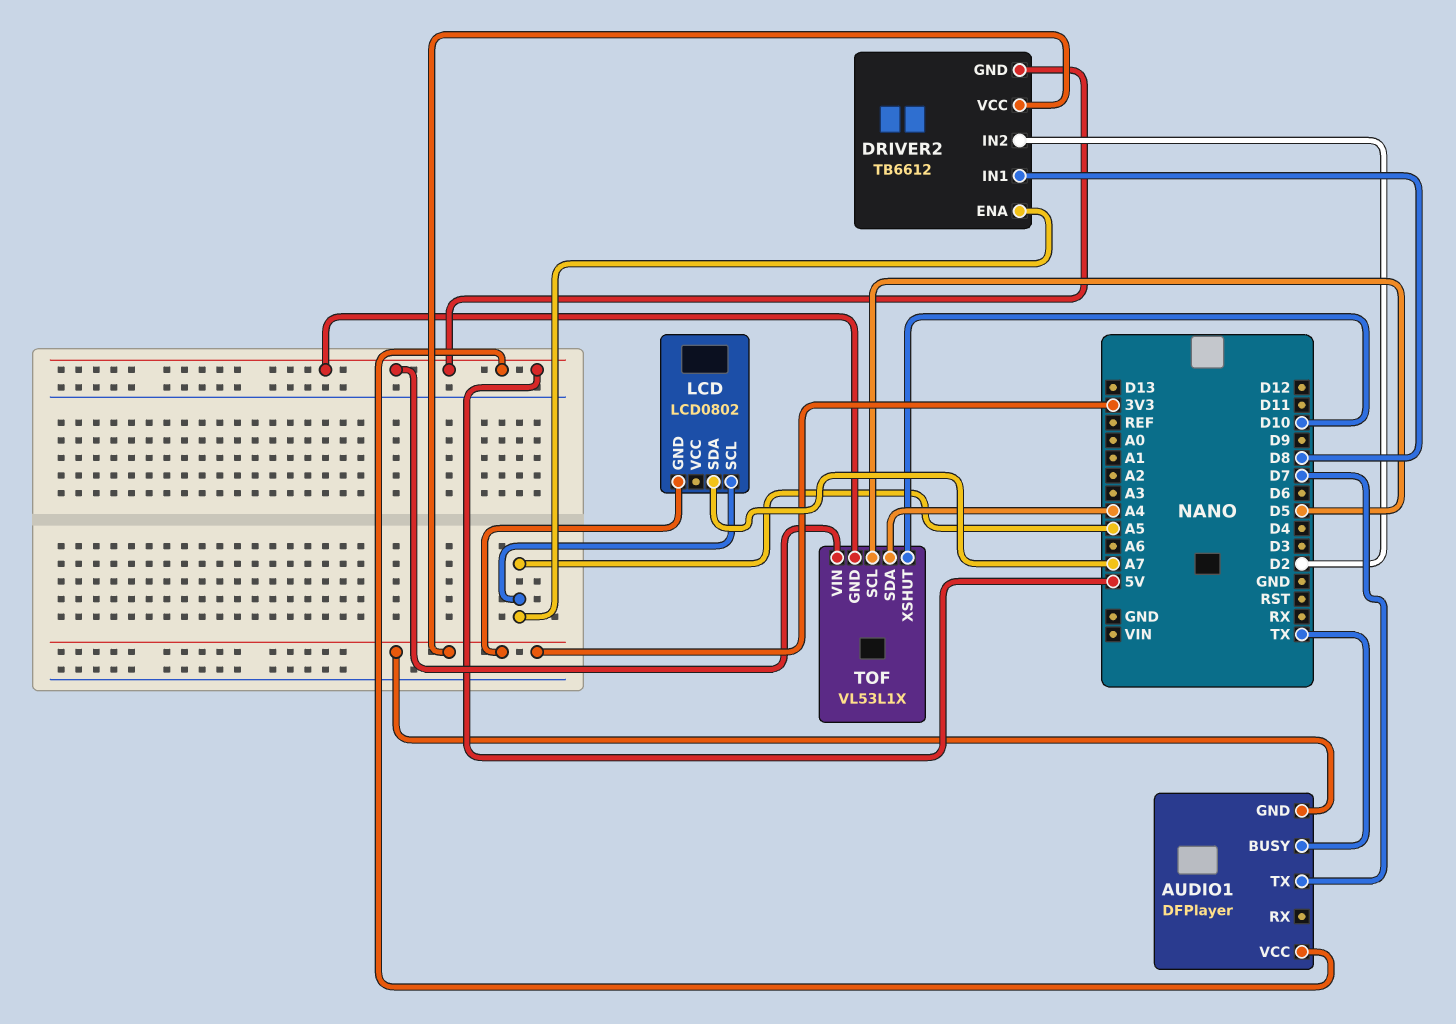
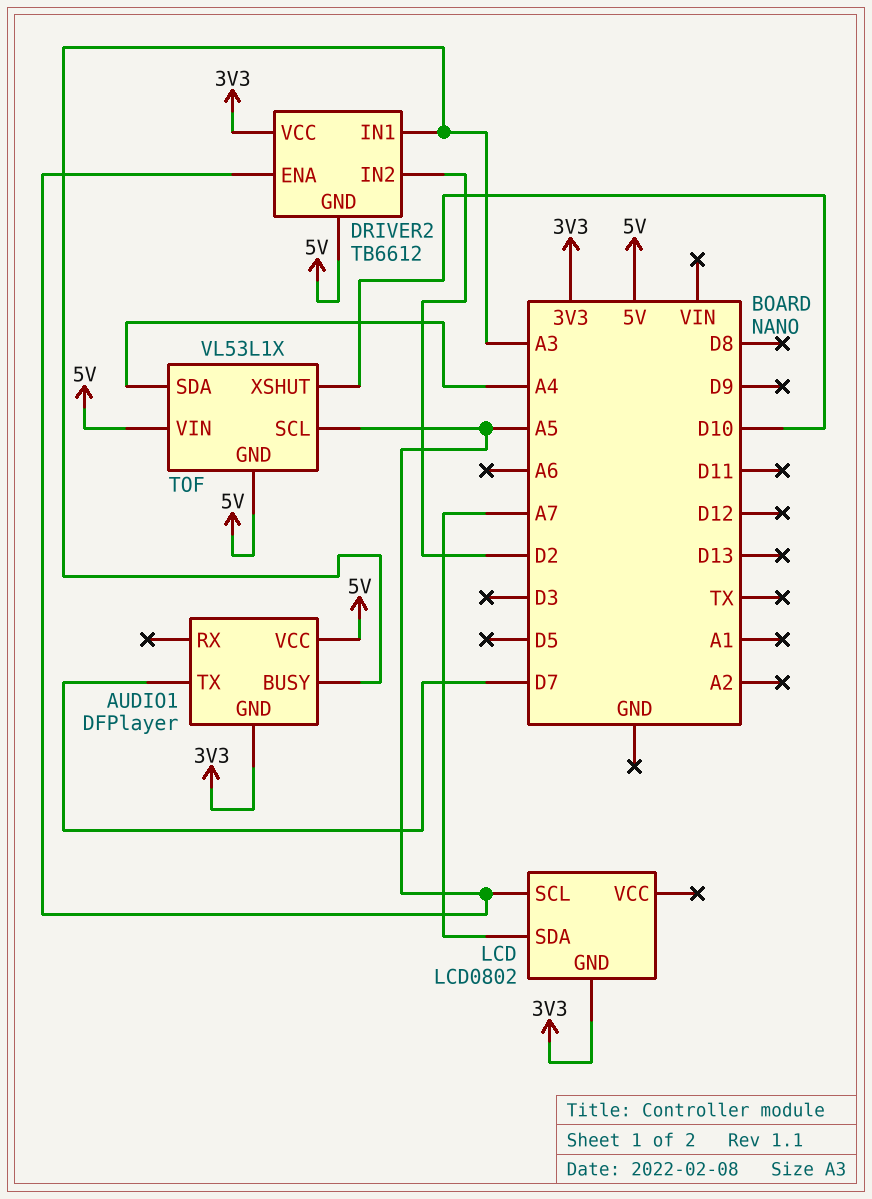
AUDIO1 pin BUSY: TX -> A3
DRIVER2 pin IN1: D8 -> A3
TOF pin SCL: D5 -> A5

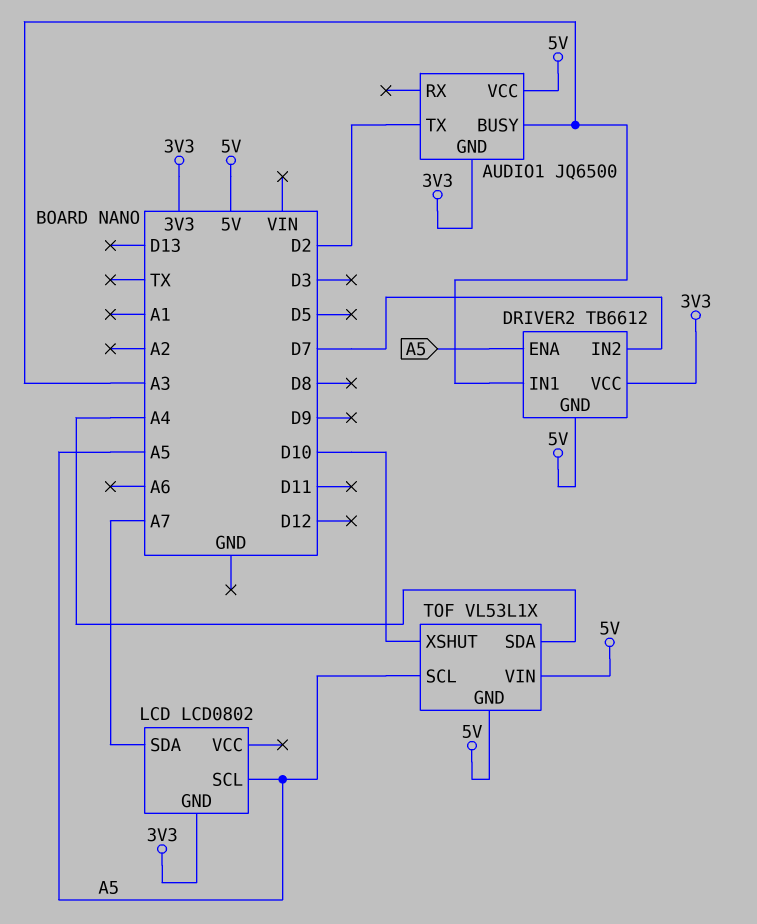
AUDIO1: DFPlayer -> JQ6500
AUDIO1 pin TX: D7 -> D2
DRIVER2 pin IN2: D2 -> D7

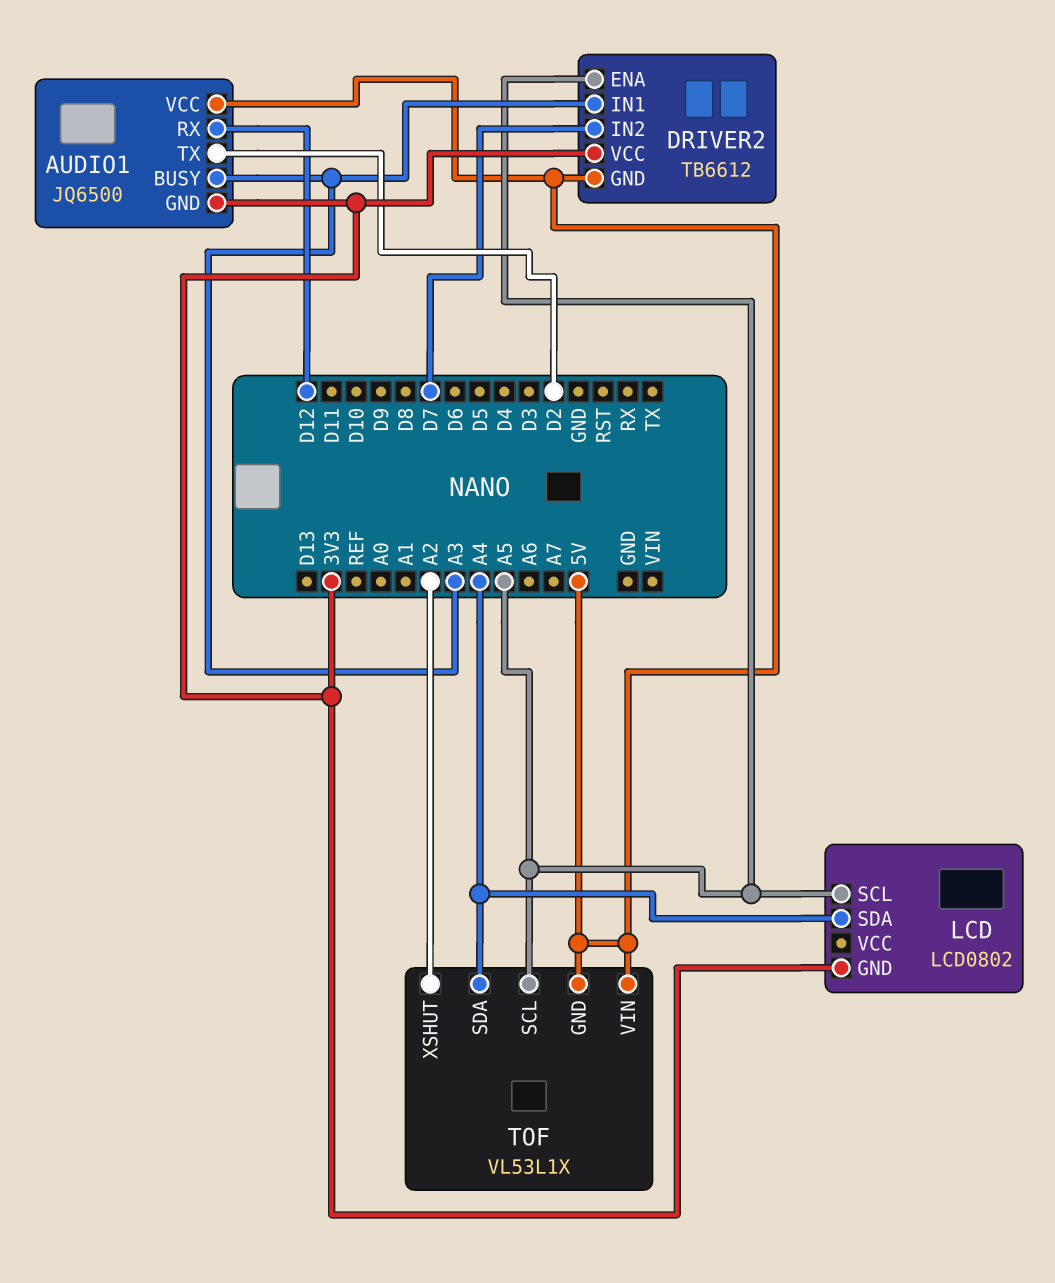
AUDIO1 pin RX: none -> D12
LCD pin SDA: A7 -> A4
TOF pin XSHUT: D10 -> A2

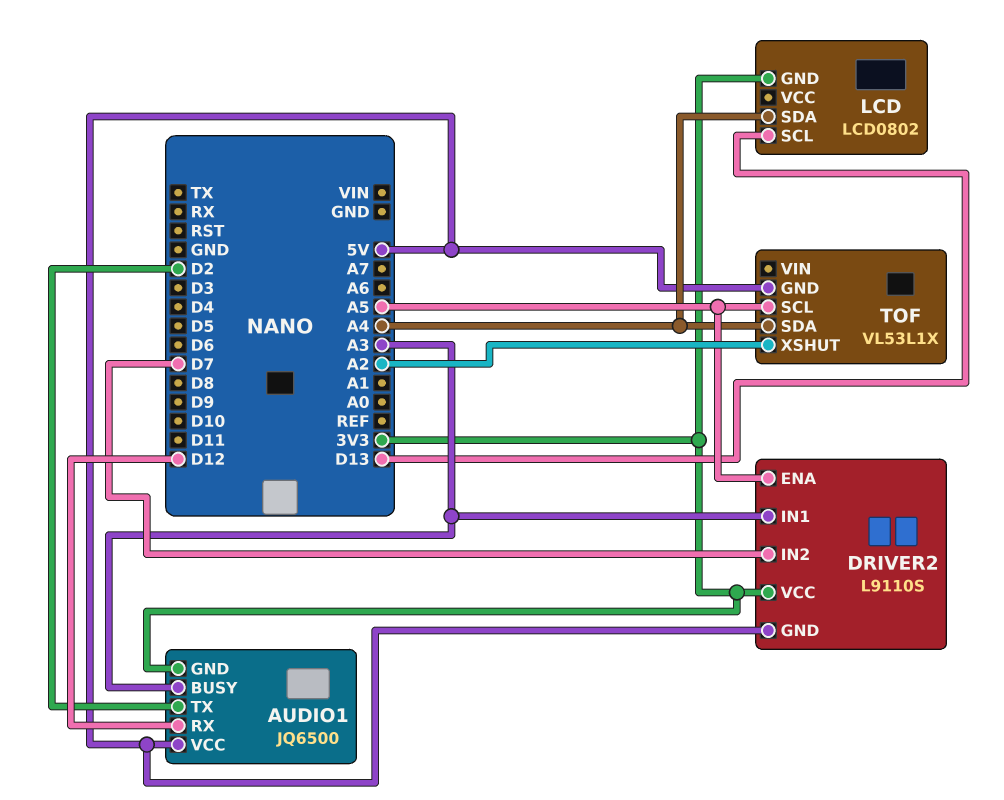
DRIVER2: TB6612 -> L9110S
LCD pin SCL: A5 -> D13
TOF pin VIN: 5V -> none

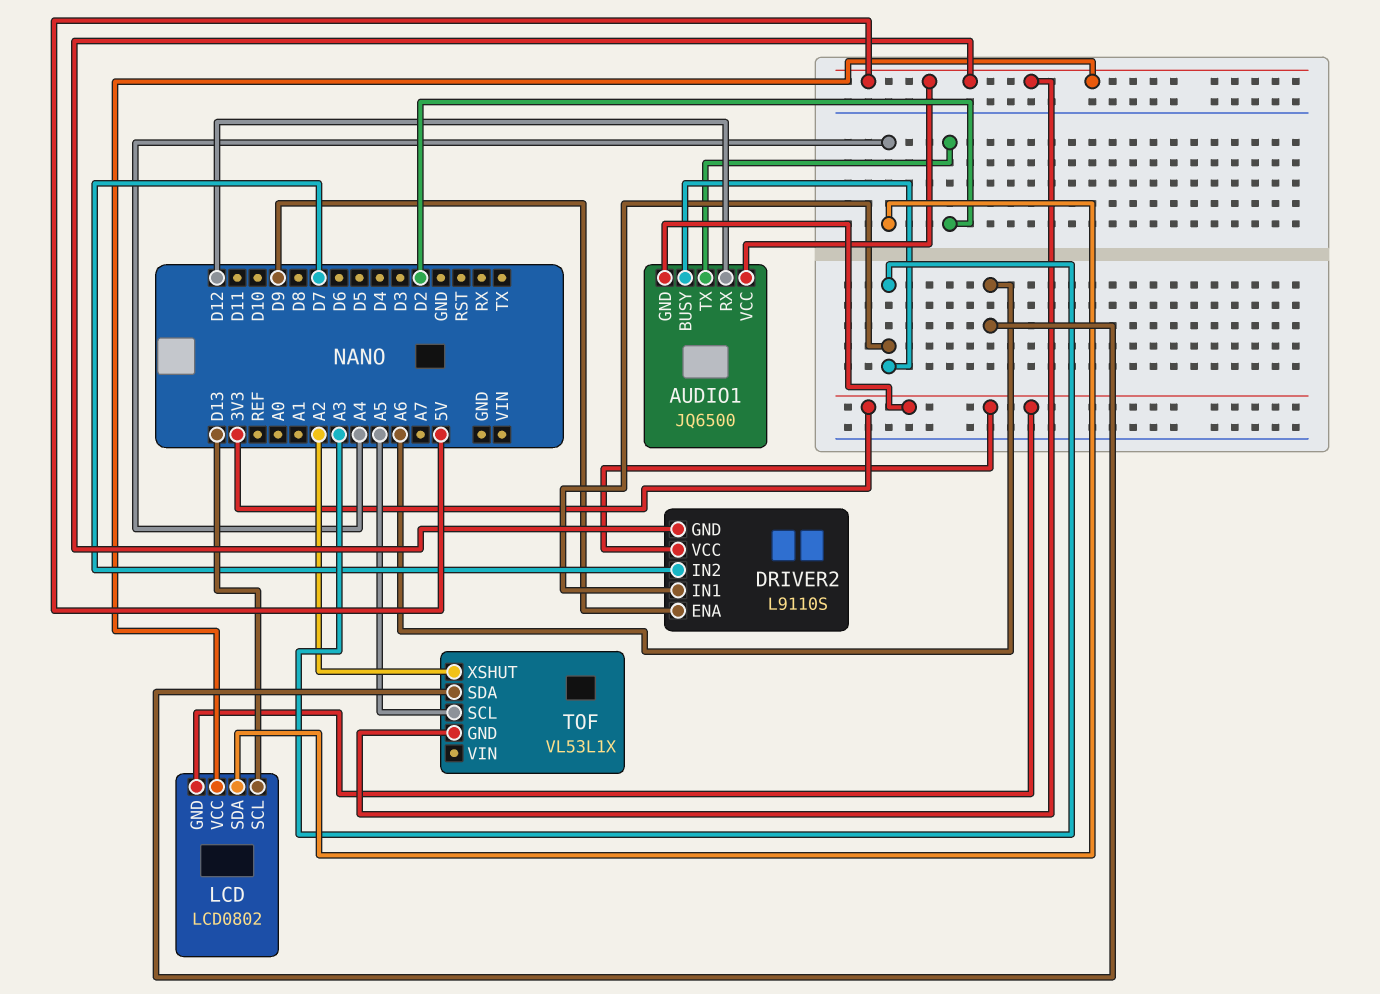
DRIVER2 pin ENA: A5 -> D9
LCD pin VCC: none -> 5V
TOF pin SDA: A4 -> A6

